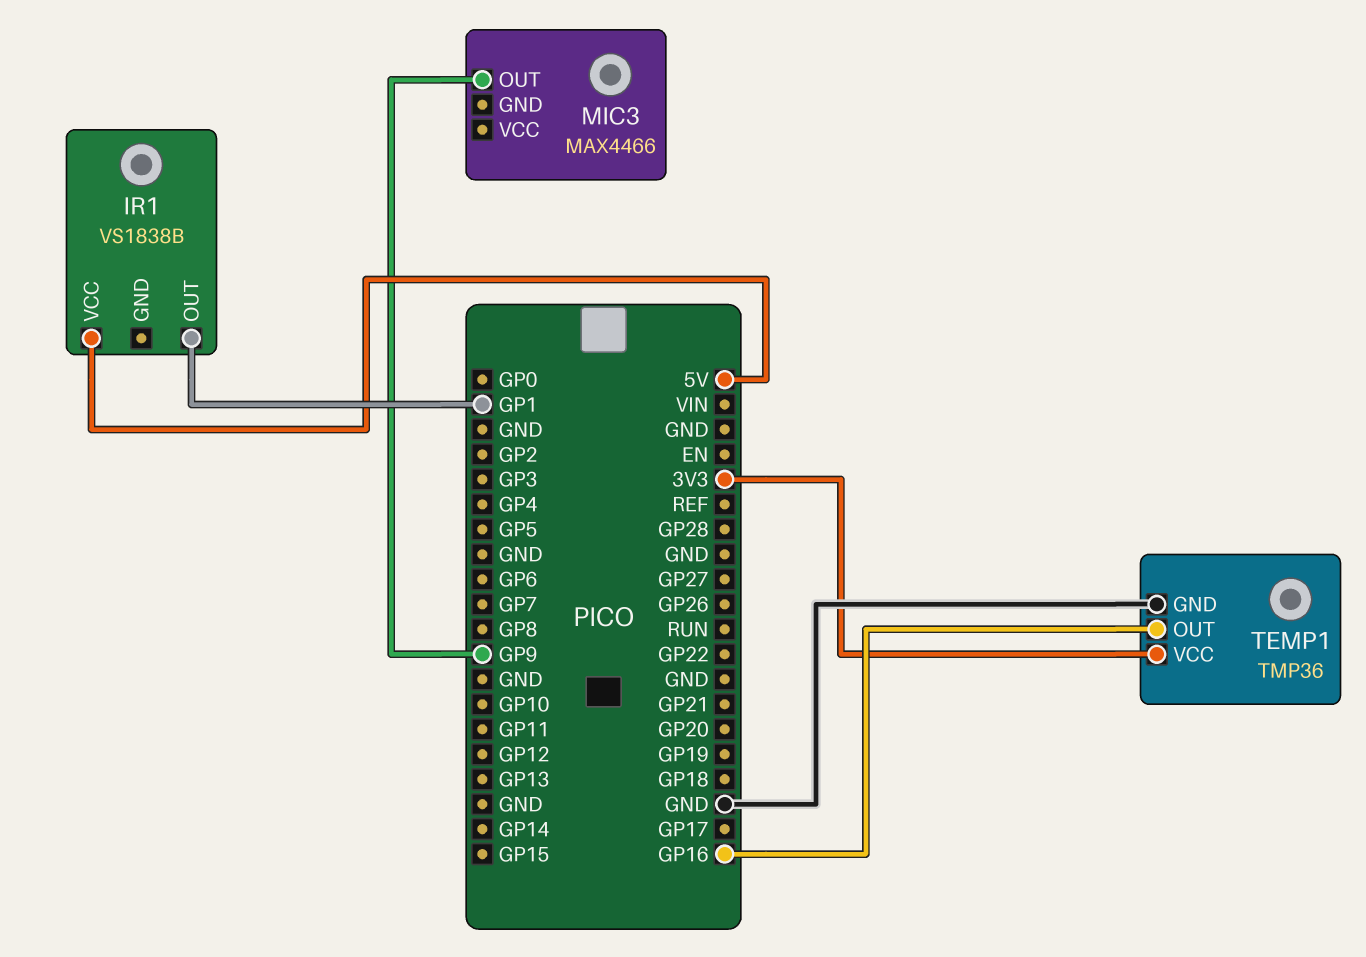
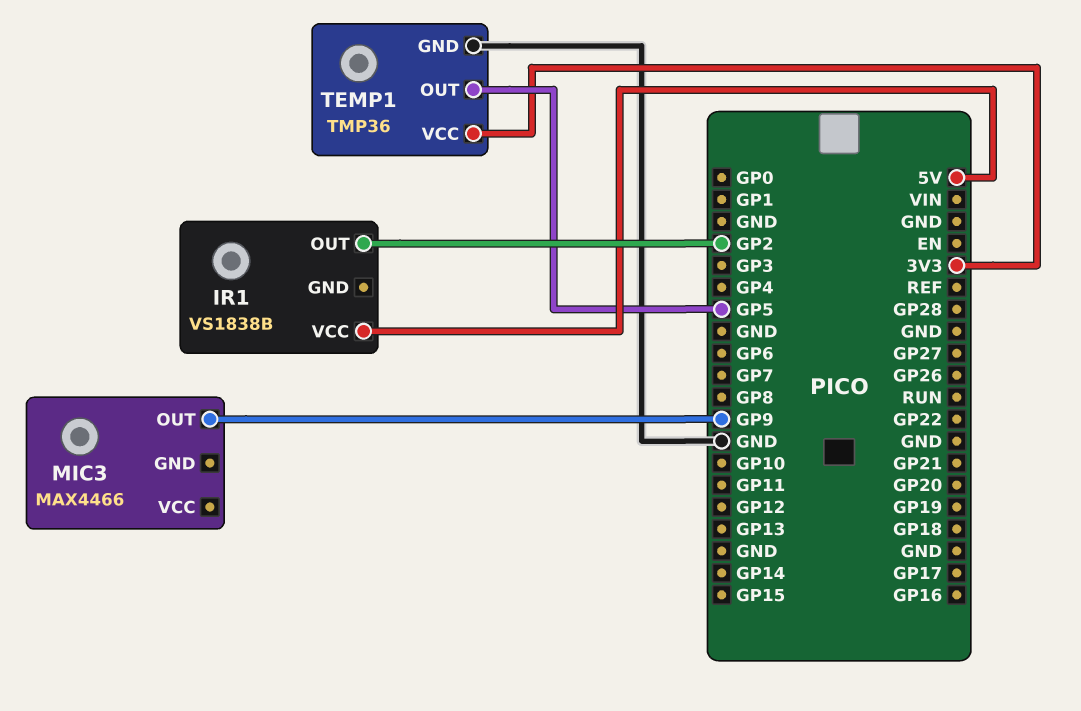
IR1 pin OUT: GP1 -> GP2
TEMP1 pin OUT: GP16 -> GP5

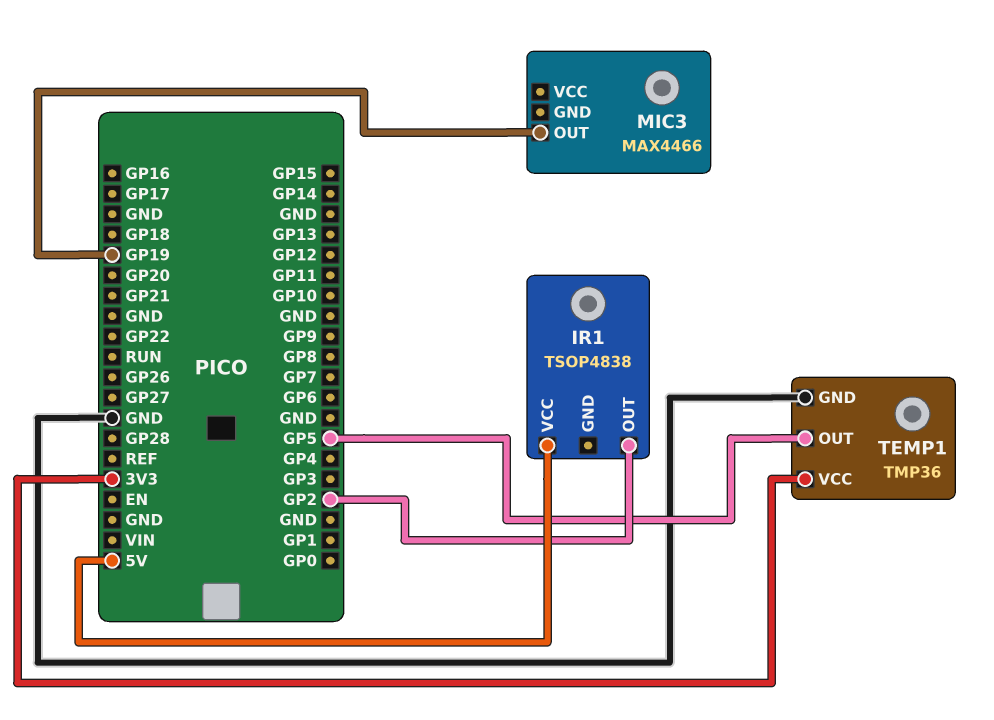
IR1: VS1838B -> TSOP4838
MIC3 pin OUT: GP9 -> GP19

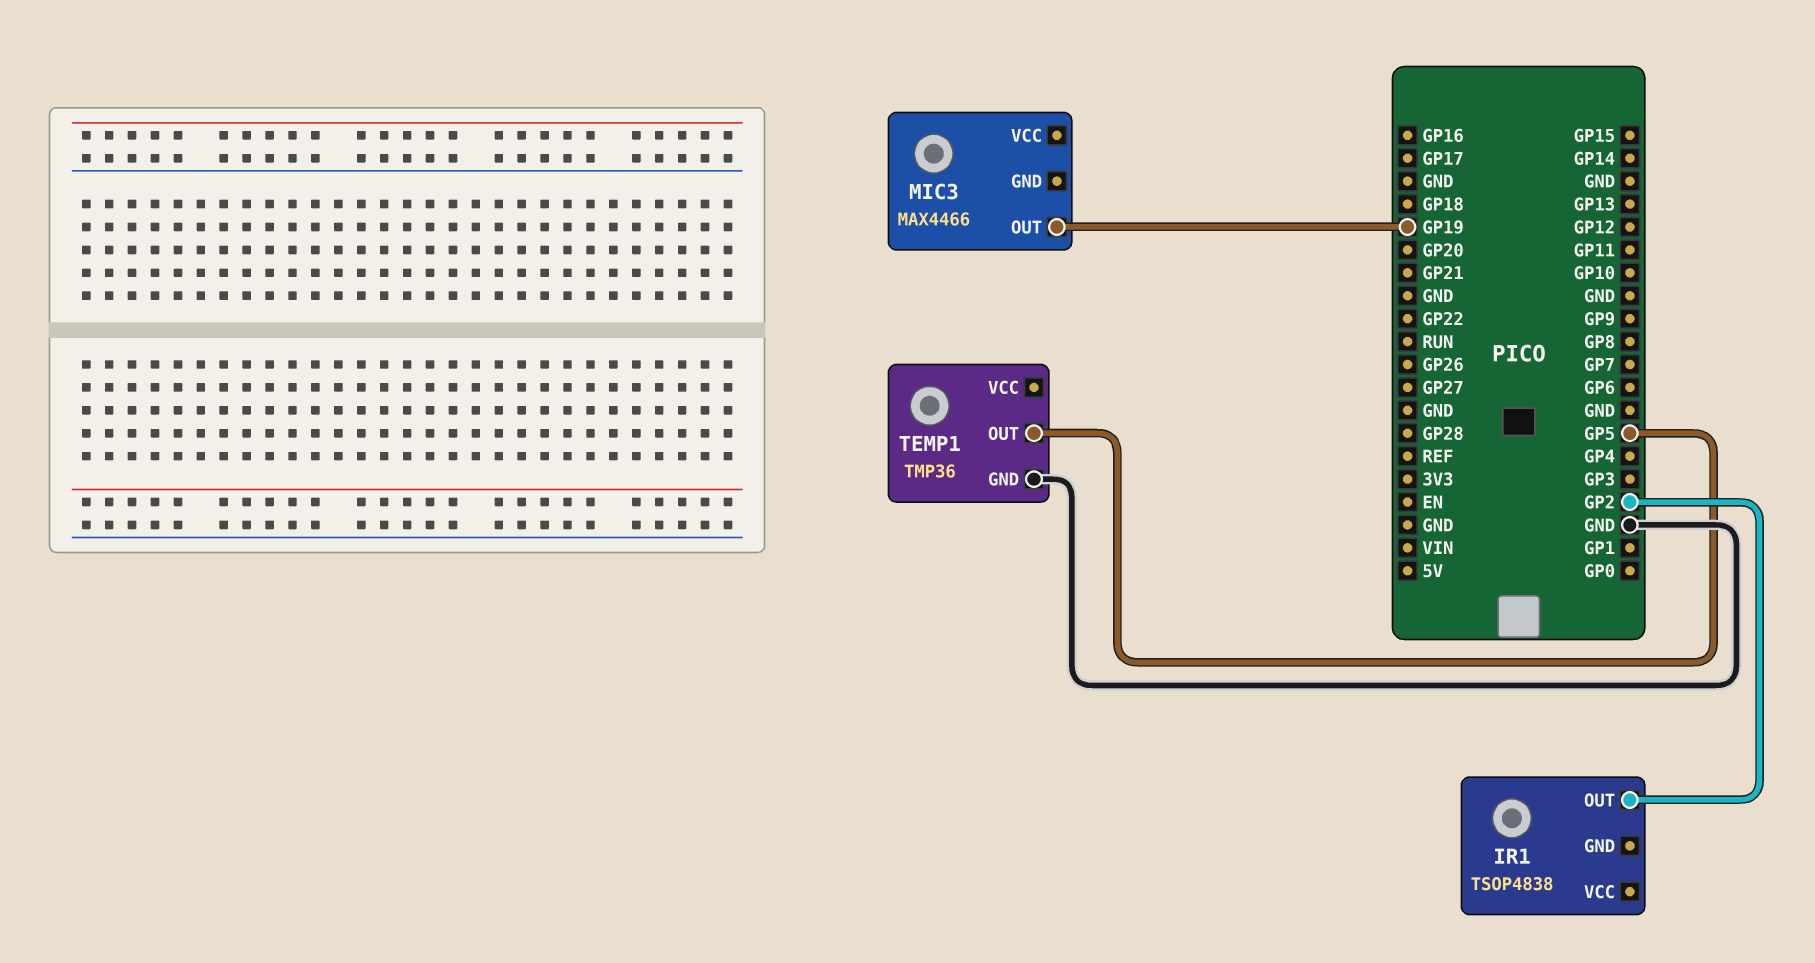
IR1 pin VCC: 5V -> none
TEMP1 pin VCC: 3V3 -> none

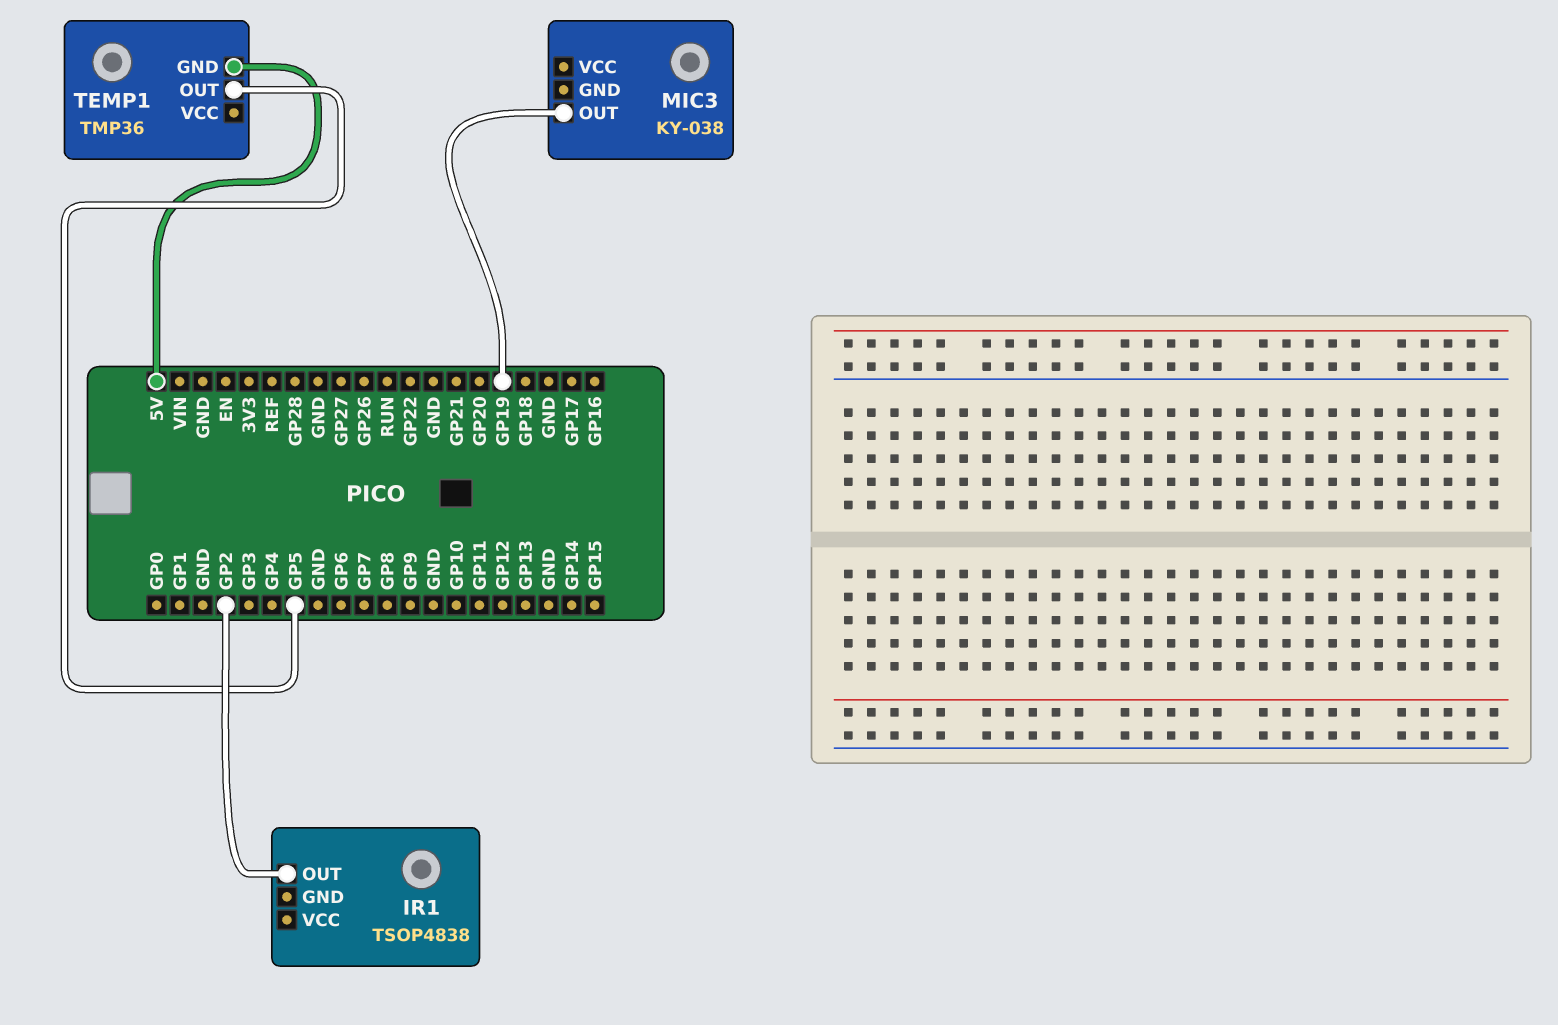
MIC3: MAX4466 -> KY-038
TEMP1 pin GND: GND -> 5V

